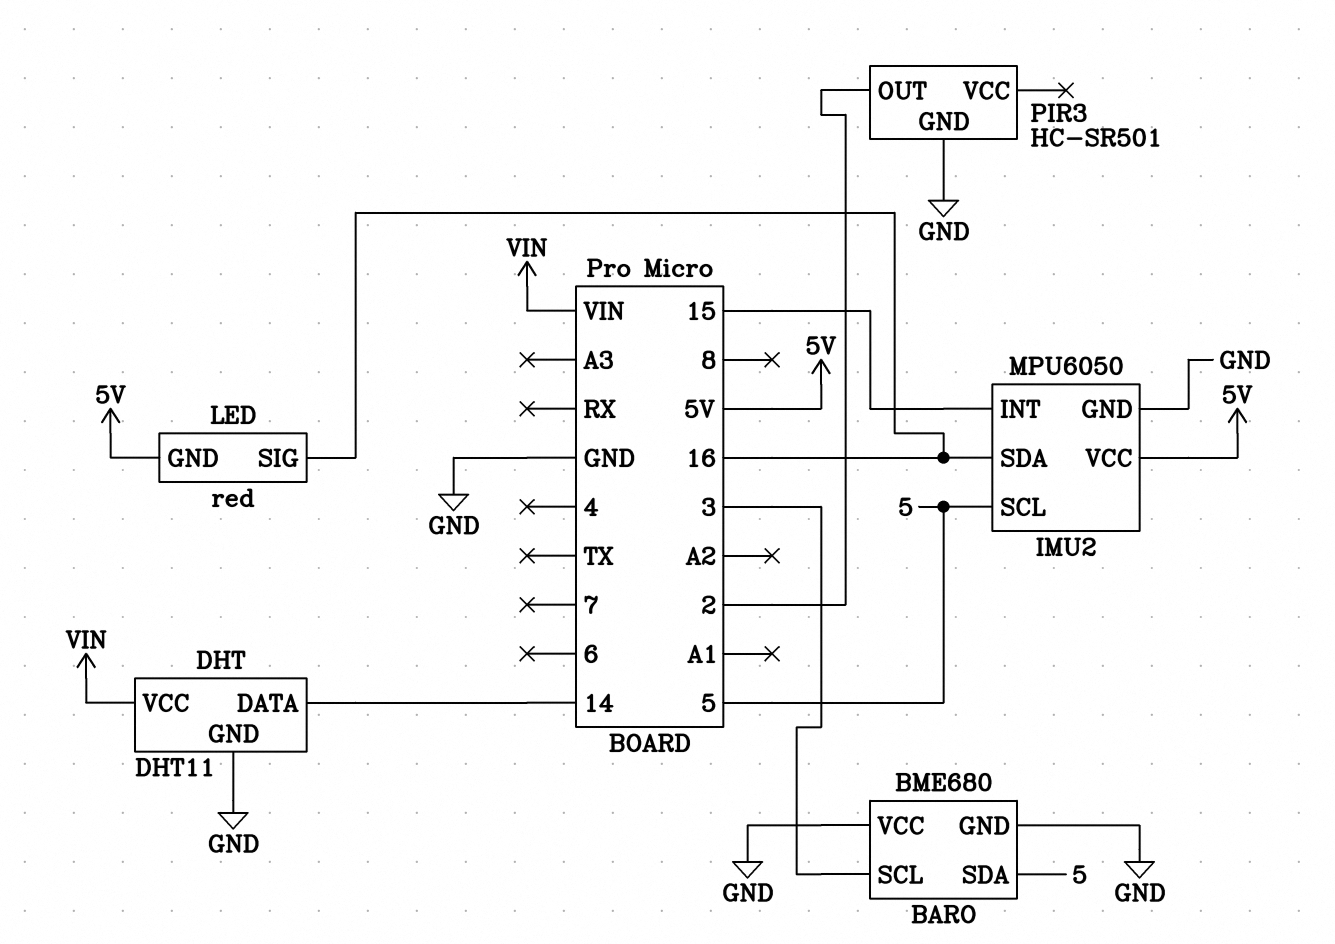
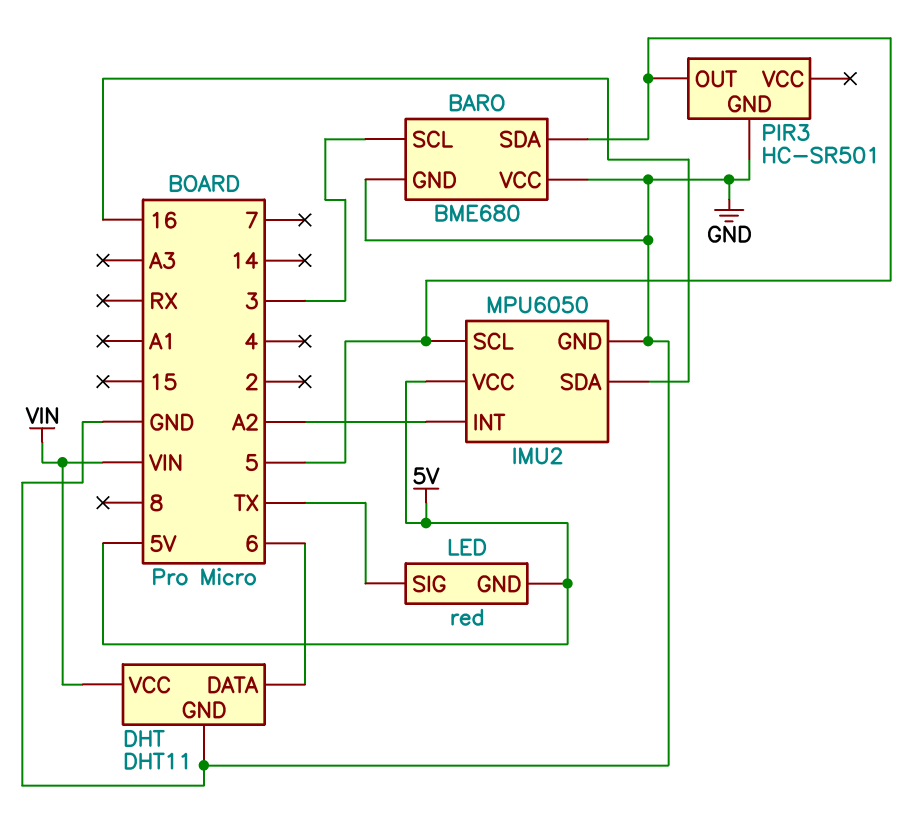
DHT pin DATA: 14 -> 6
IMU2 pin INT: 15 -> A2
LED pin SIG: 16 -> TX
PIR3 pin OUT: 2 -> 5

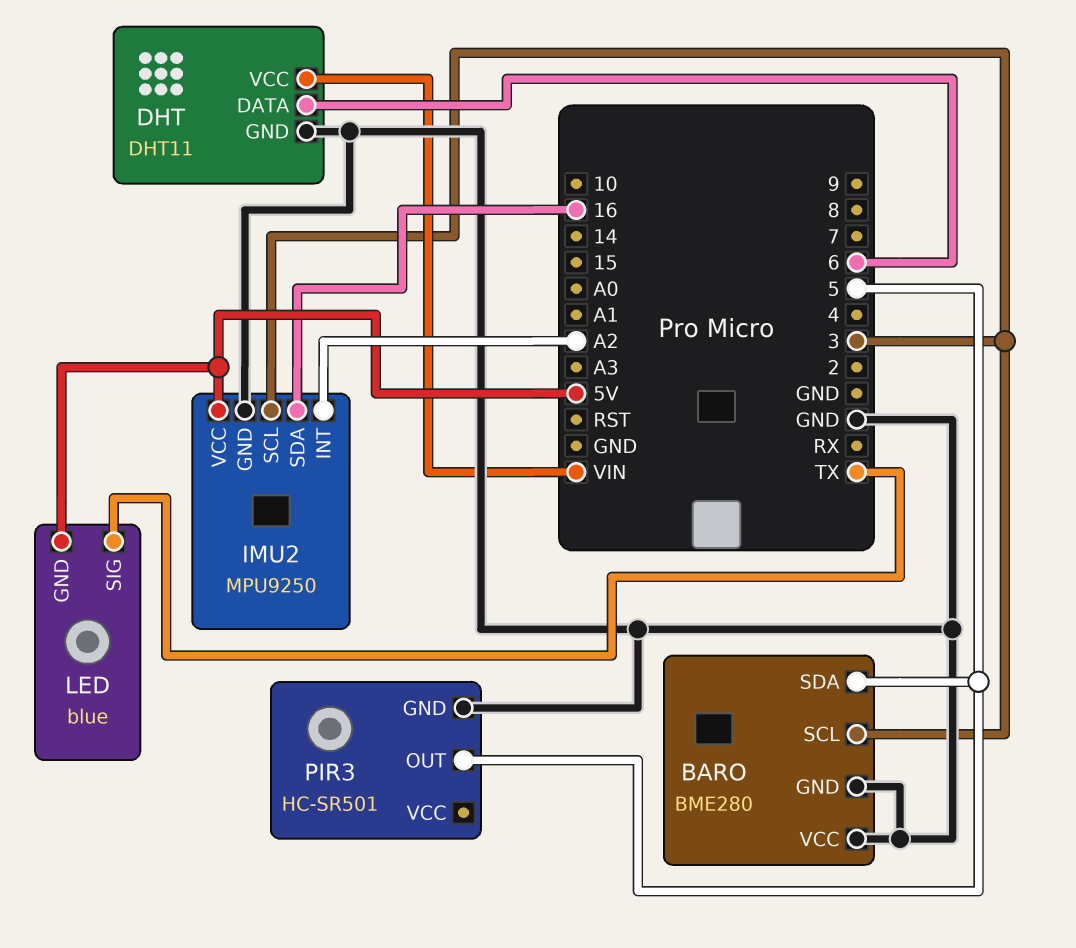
BARO: BME680 -> BME280
IMU2: MPU6050 -> MPU9250
IMU2 pin SCL: 5 -> 3
LED: red -> blue

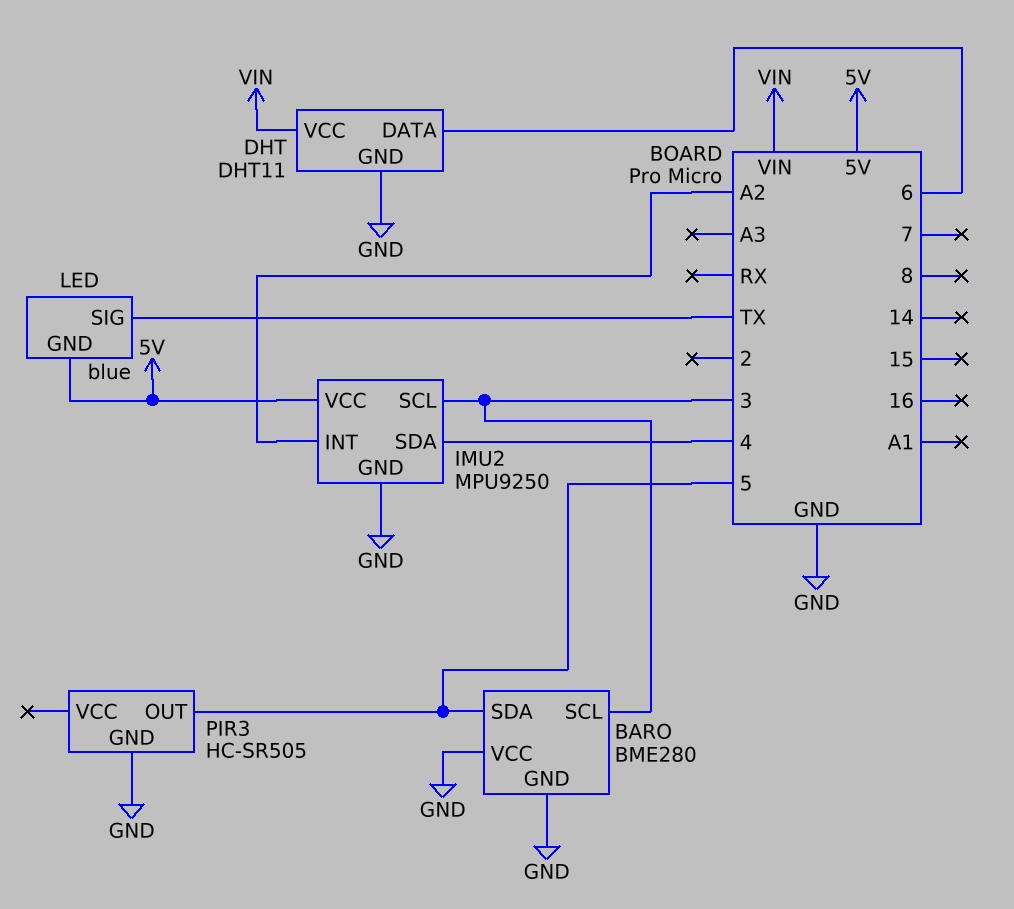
IMU2 pin SDA: 16 -> 4
PIR3: HC-SR501 -> HC-SR505

